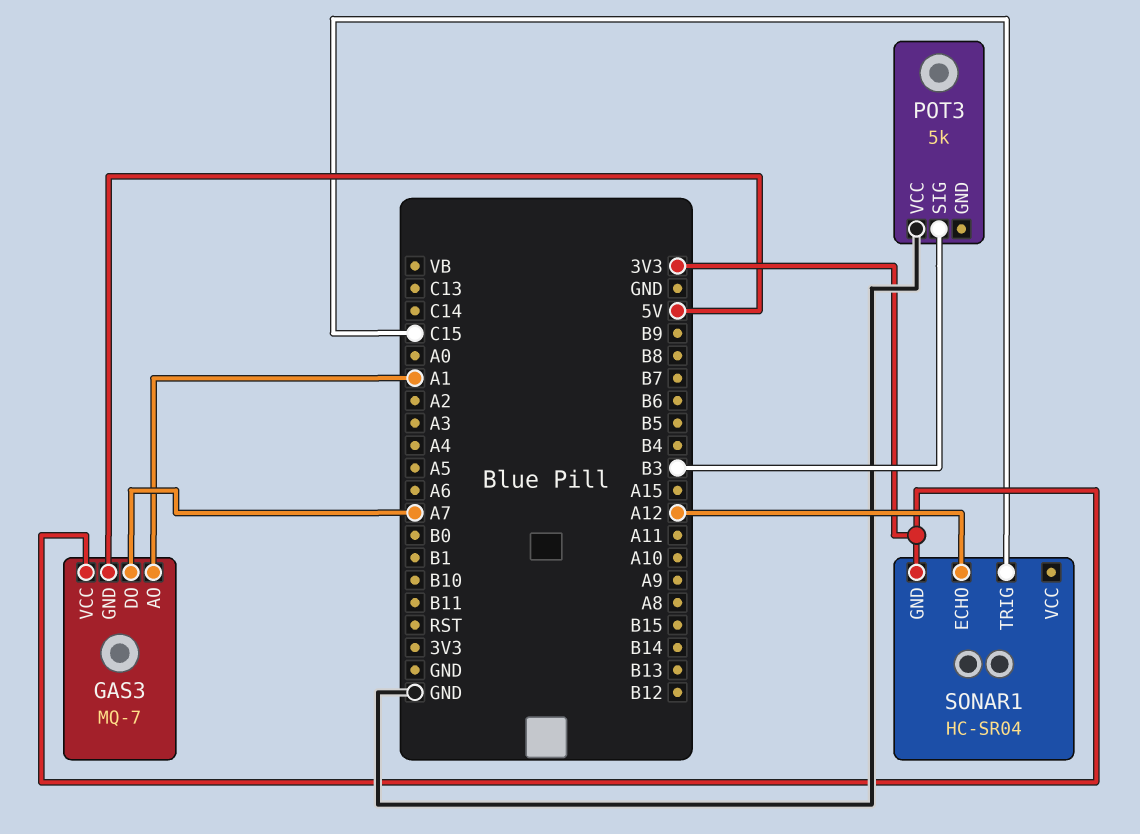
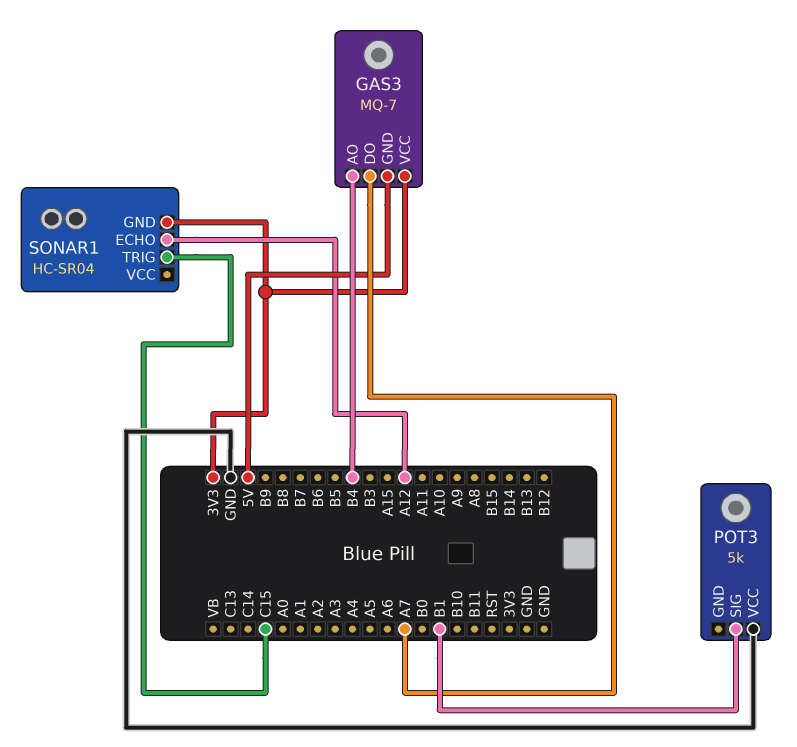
GAS3 pin AO: A1 -> B4
POT3 pin SIG: B3 -> B1

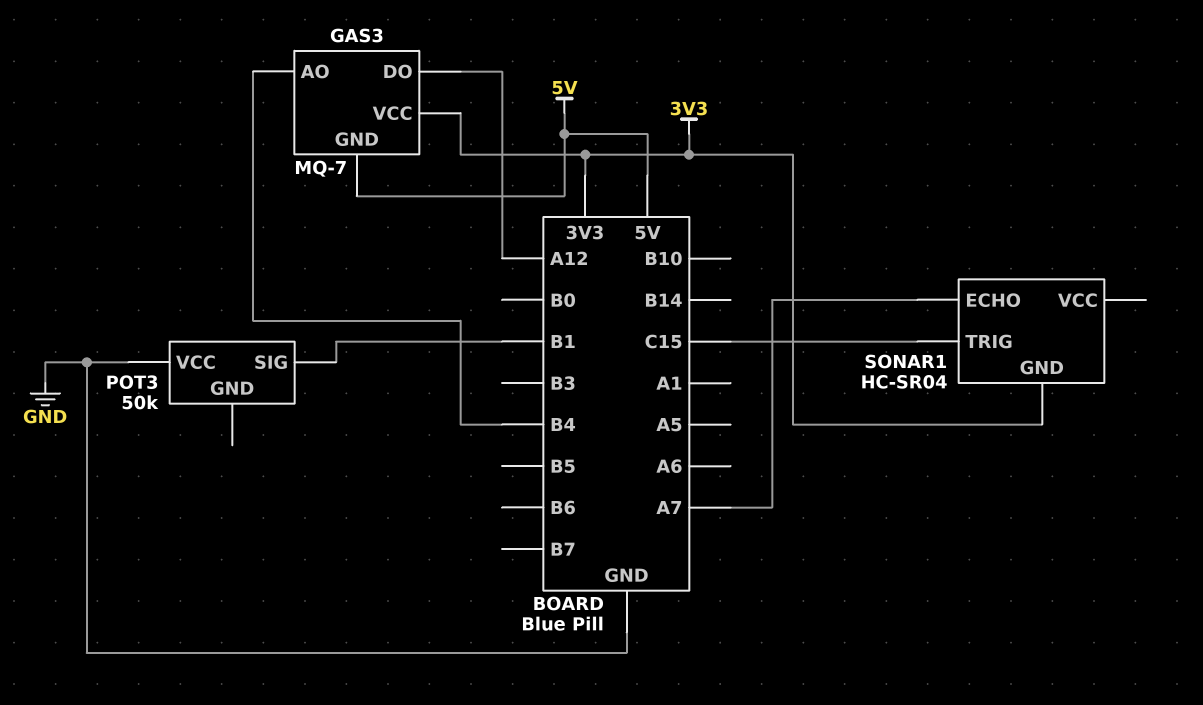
GAS3 pin DO: A7 -> A12
POT3: 5k -> 50k
SONAR1 pin ECHO: A12 -> A7

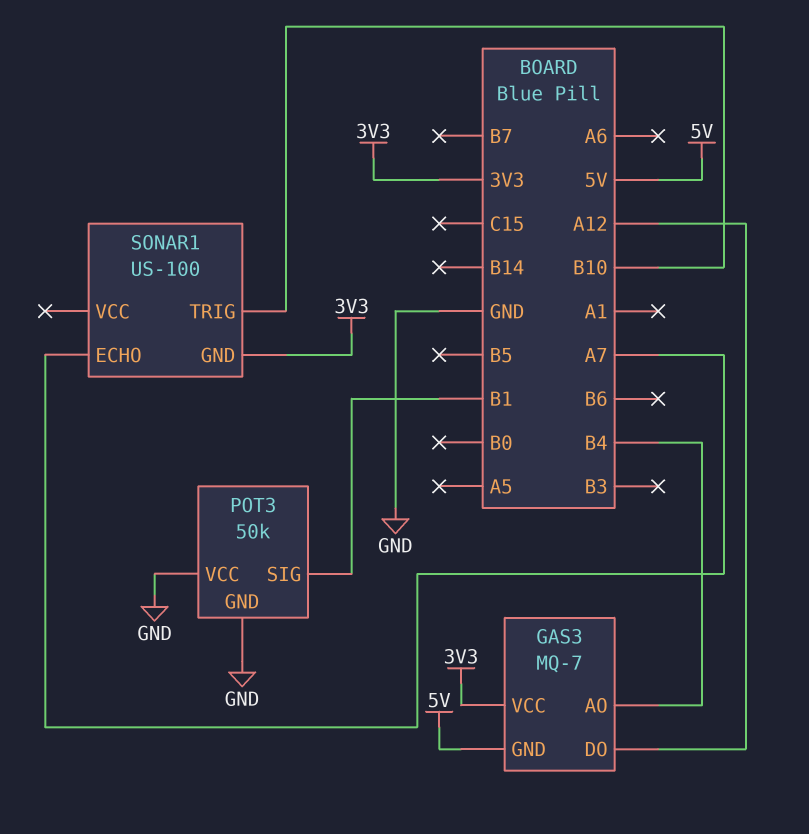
POT3 pin GND: none -> GND
SONAR1: HC-SR04 -> US-100
SONAR1 pin TRIG: C15 -> B10

